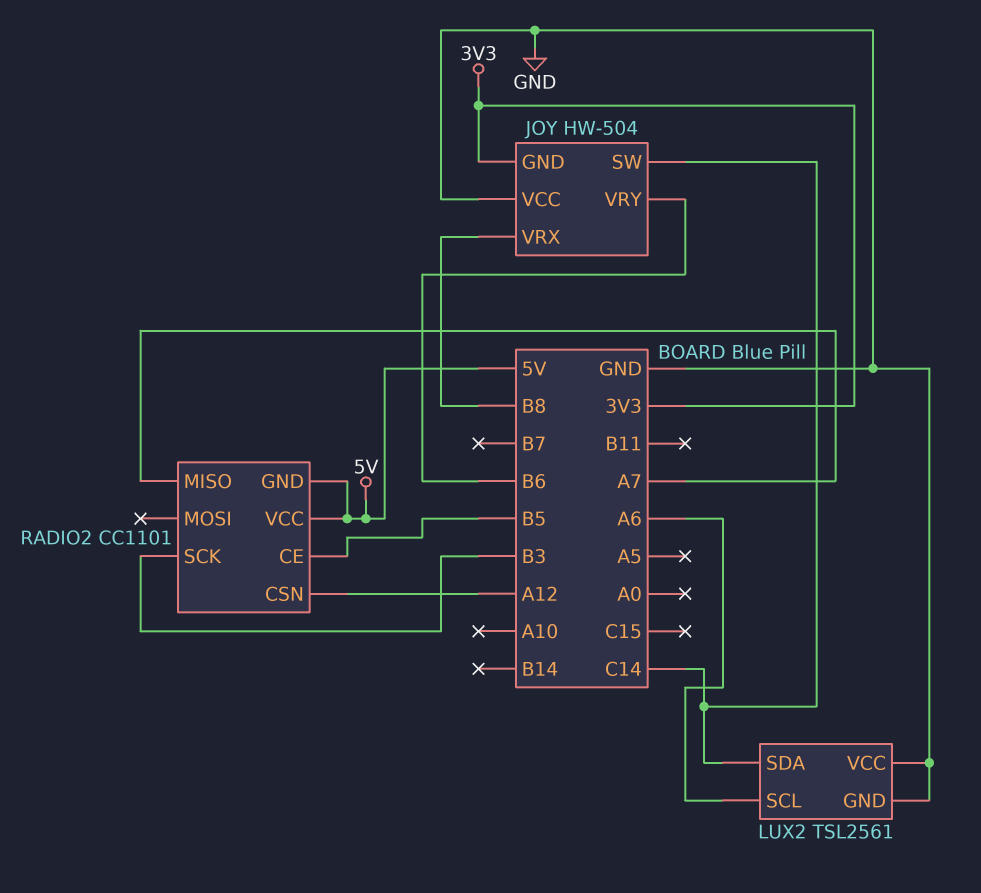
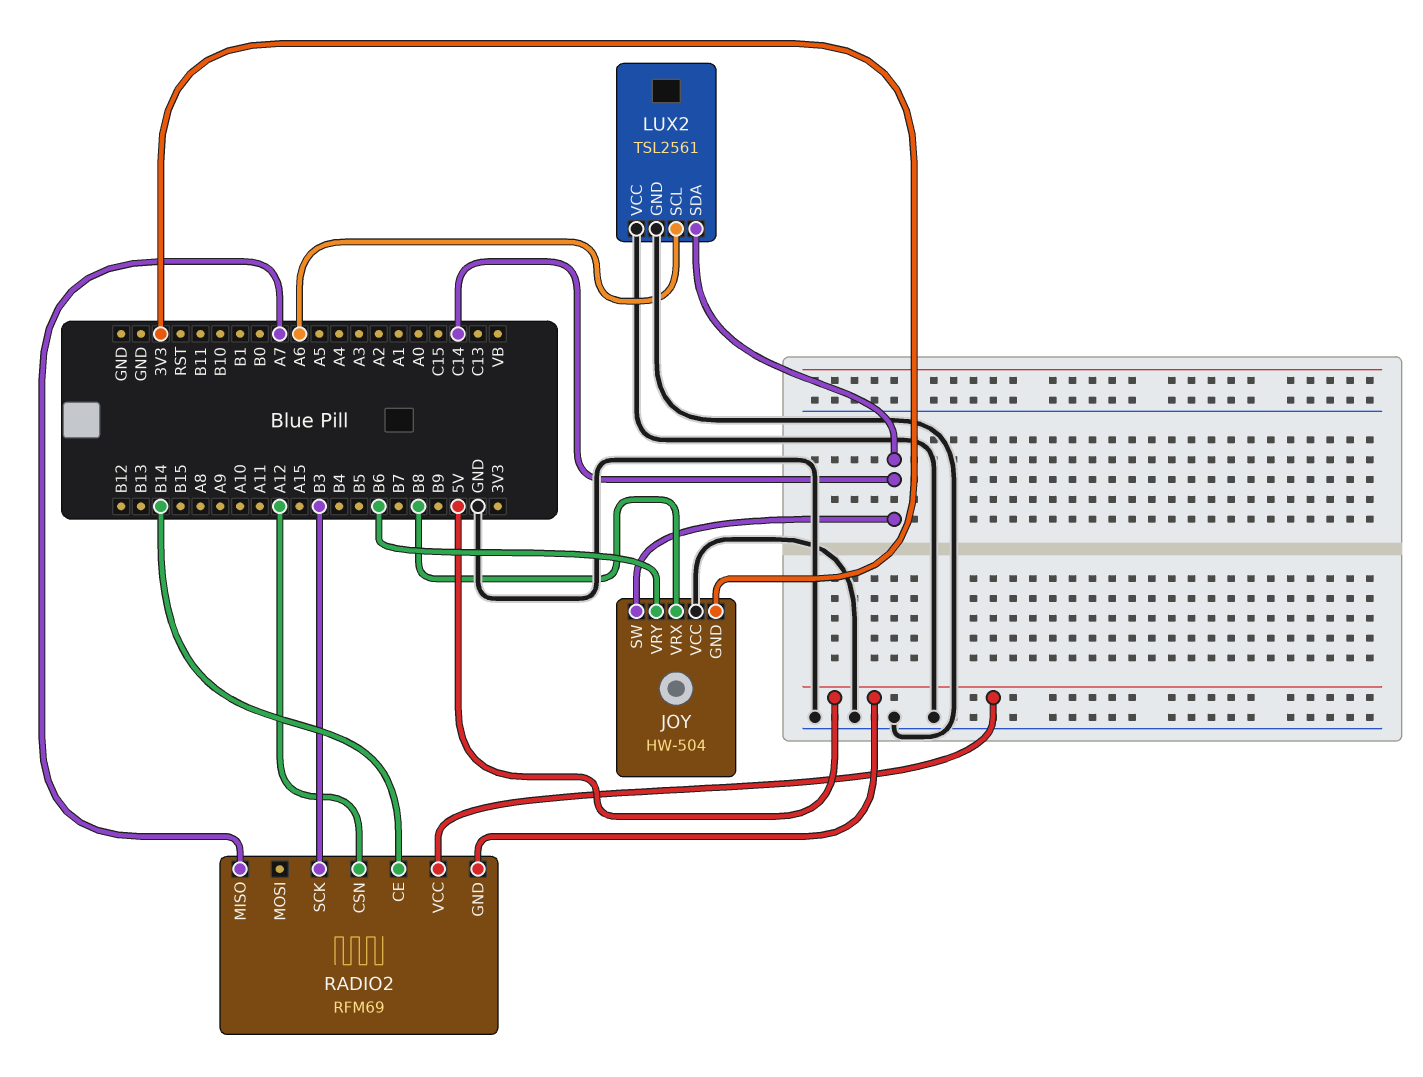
RADIO2: CC1101 -> RFM69
RADIO2 pin CE: B5 -> B14

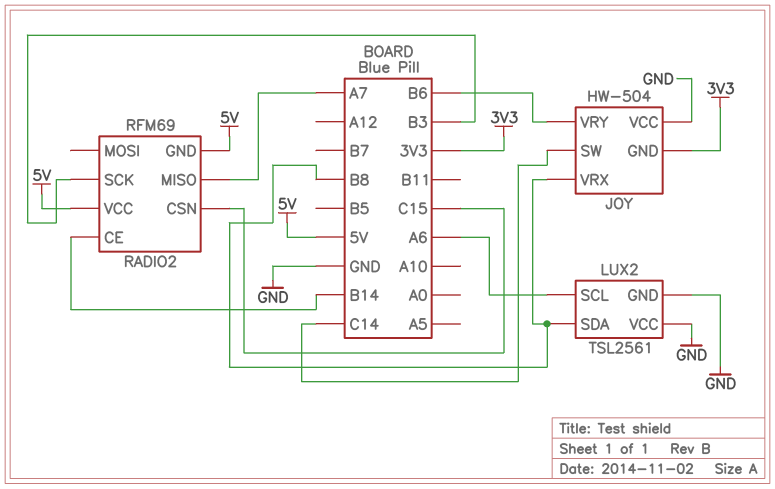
LUX2 pin SDA: C14 -> B8
RADIO2 pin CSN: A12 -> C15

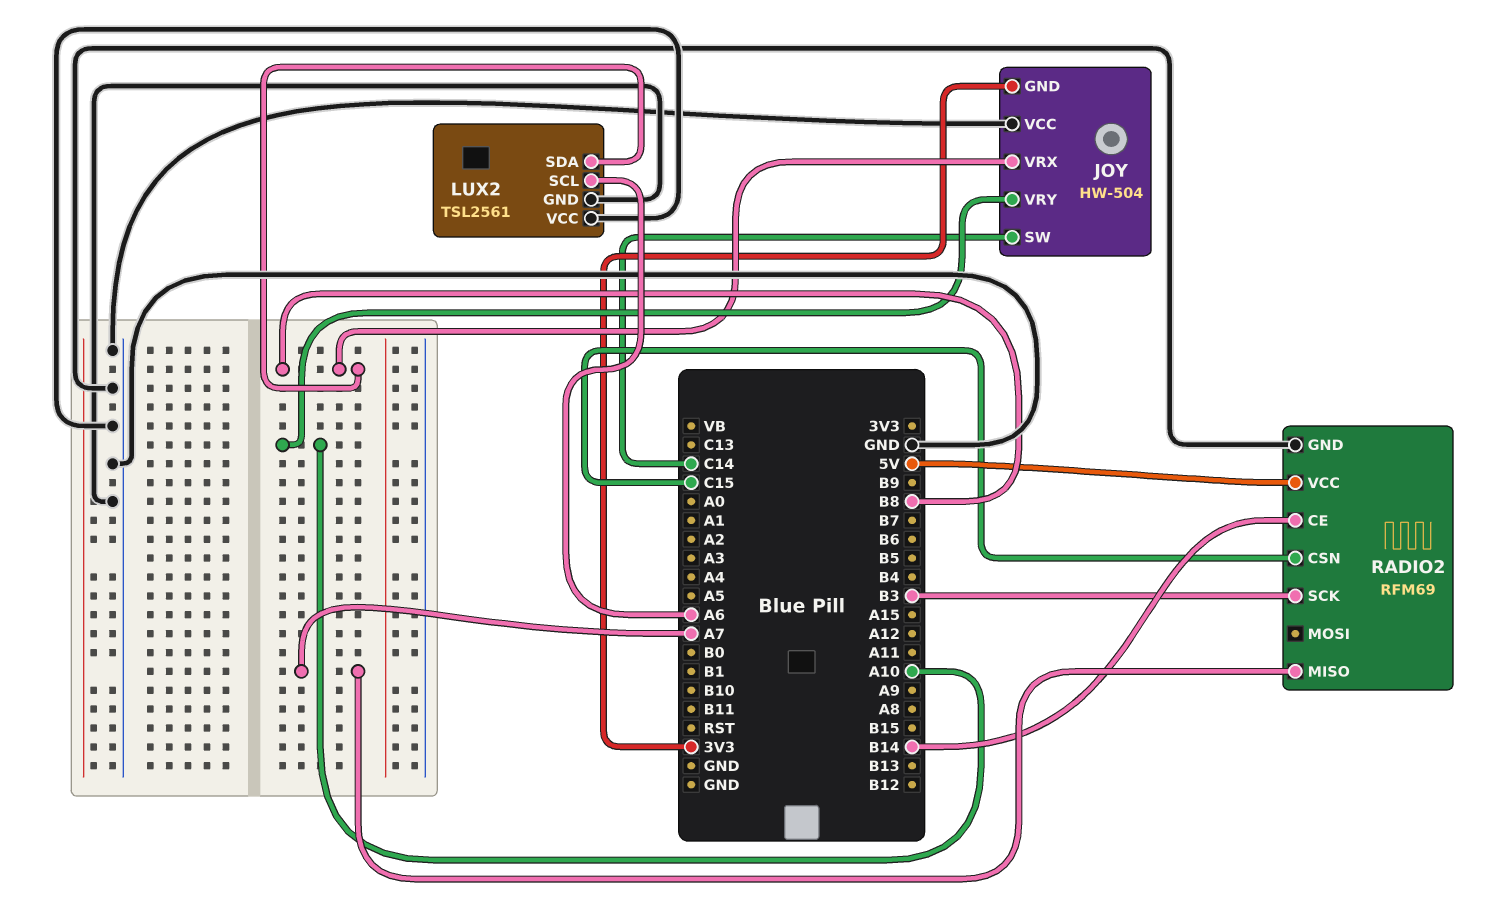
JOY pin VRY: B6 -> A10
RADIO2 pin GND: 5V -> GND

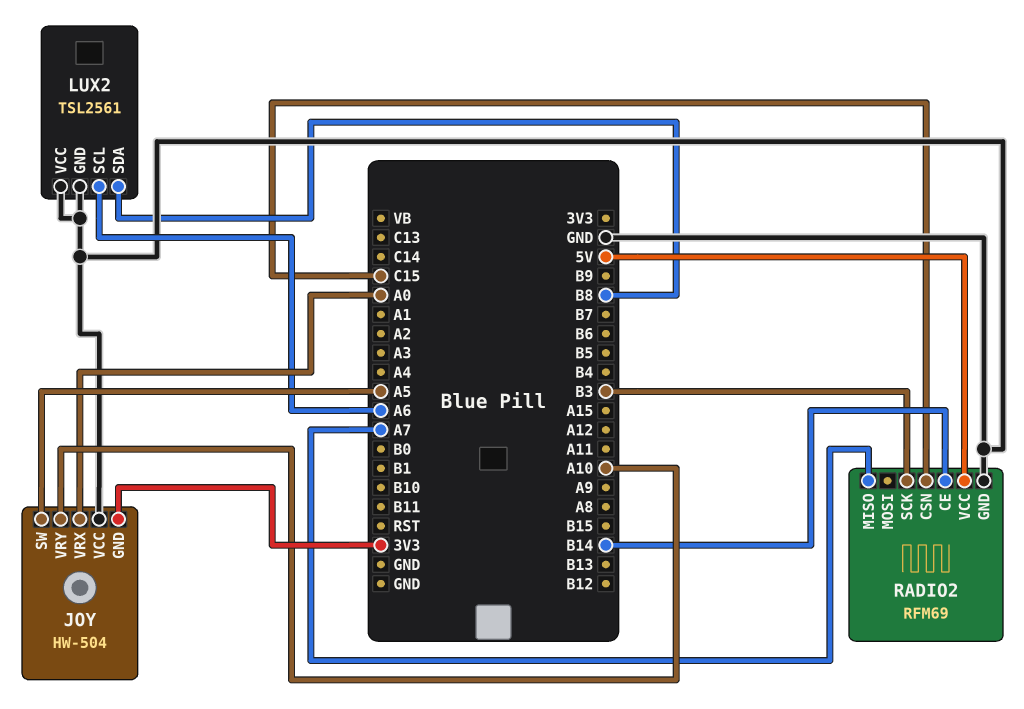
JOY pin SW: C14 -> A5
JOY pin VRX: B8 -> A0

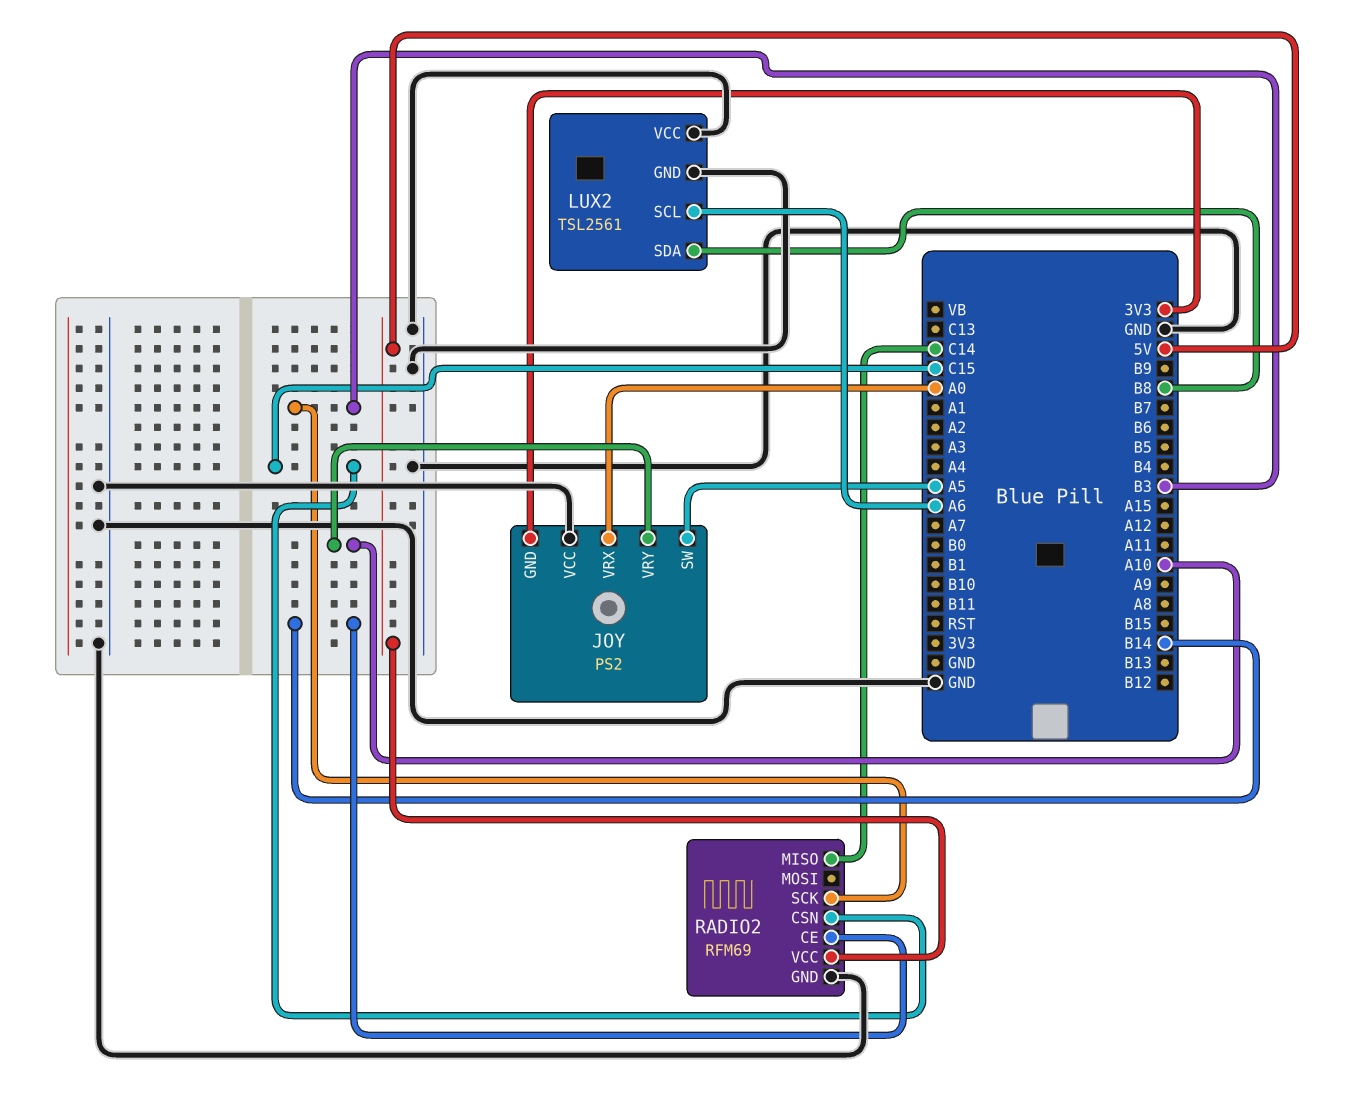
JOY: HW-504 -> PS2
RADIO2 pin MISO: A7 -> C14

